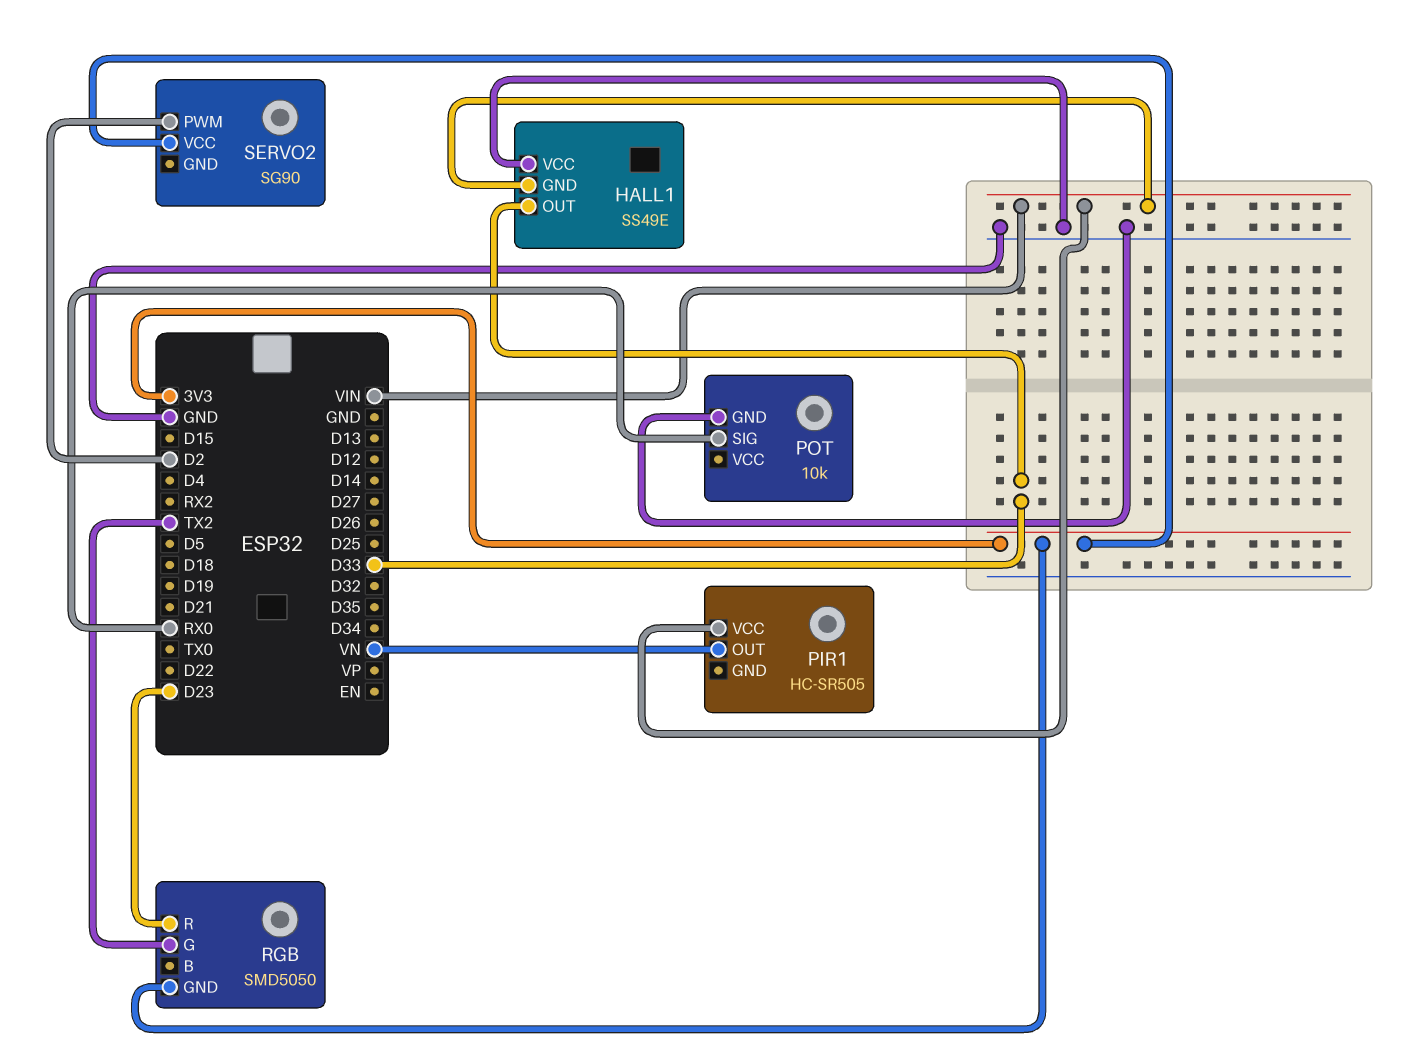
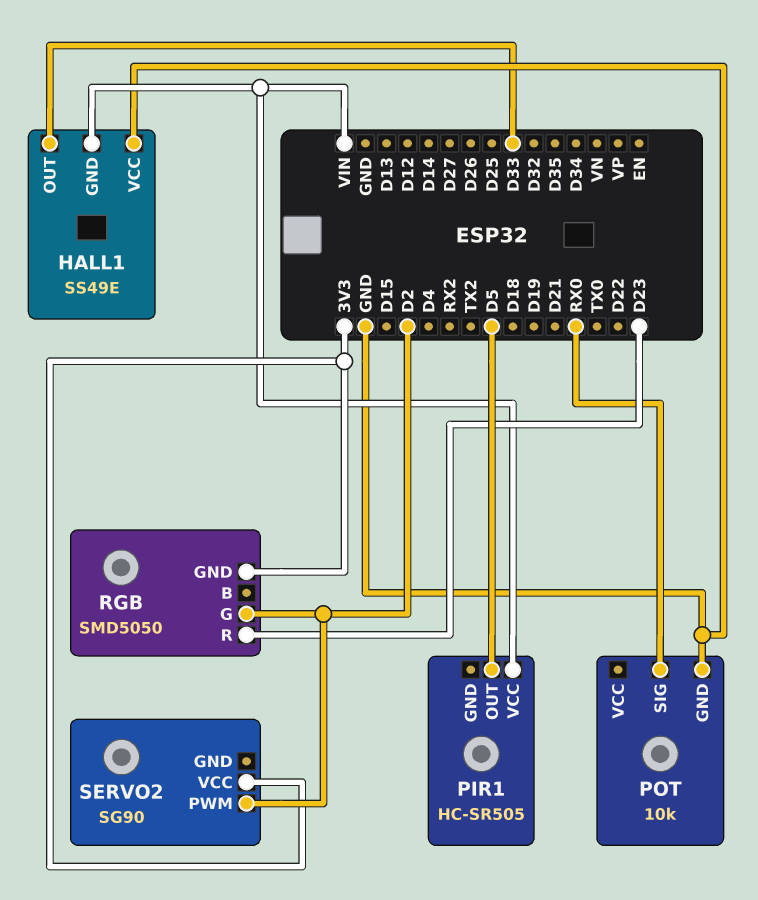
PIR1 pin OUT: VN -> D5
RGB pin G: TX2 -> D2

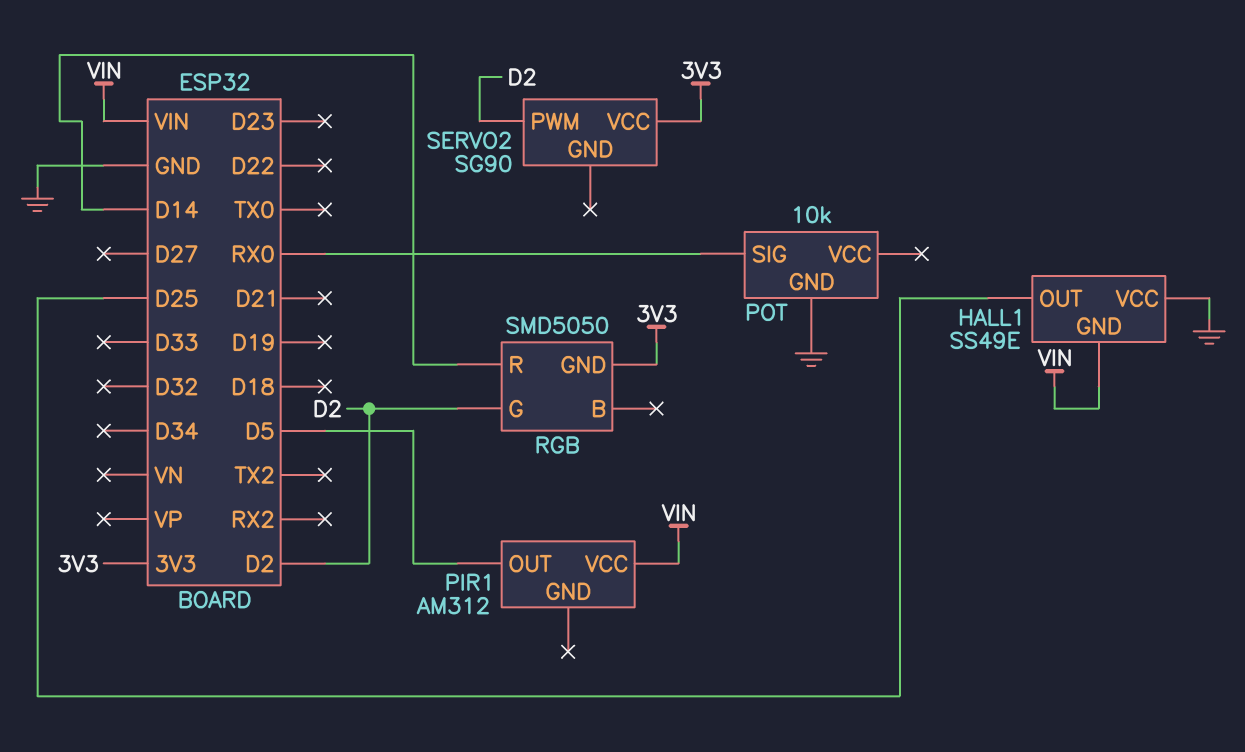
HALL1 pin OUT: D33 -> D25
PIR1: HC-SR505 -> AM312
RGB pin R: D23 -> D14

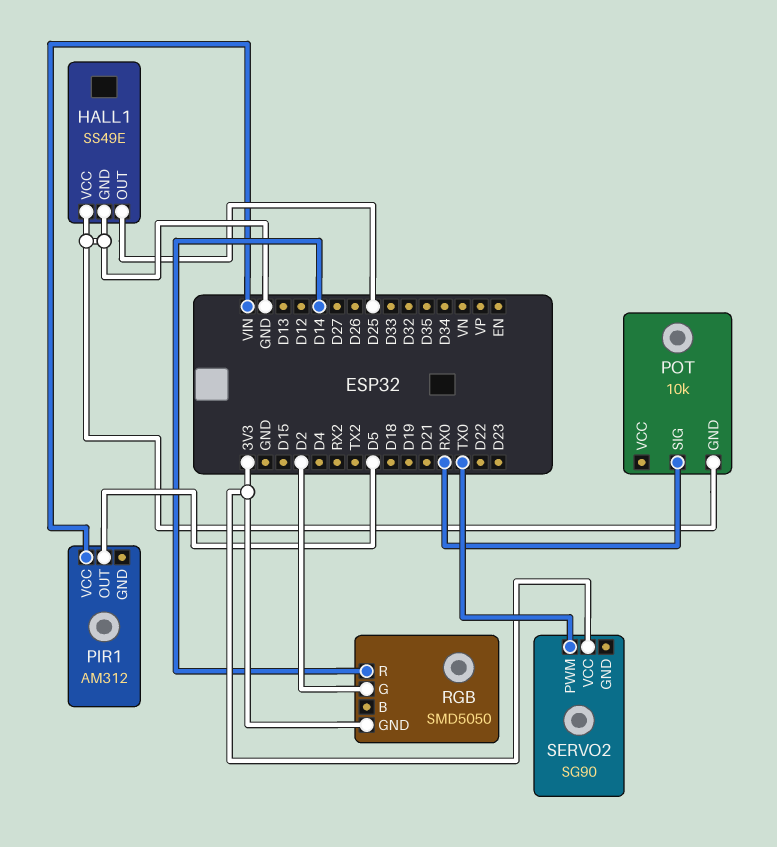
HALL1 pin GND: VIN -> GND
SERVO2 pin PWM: D2 -> TX0

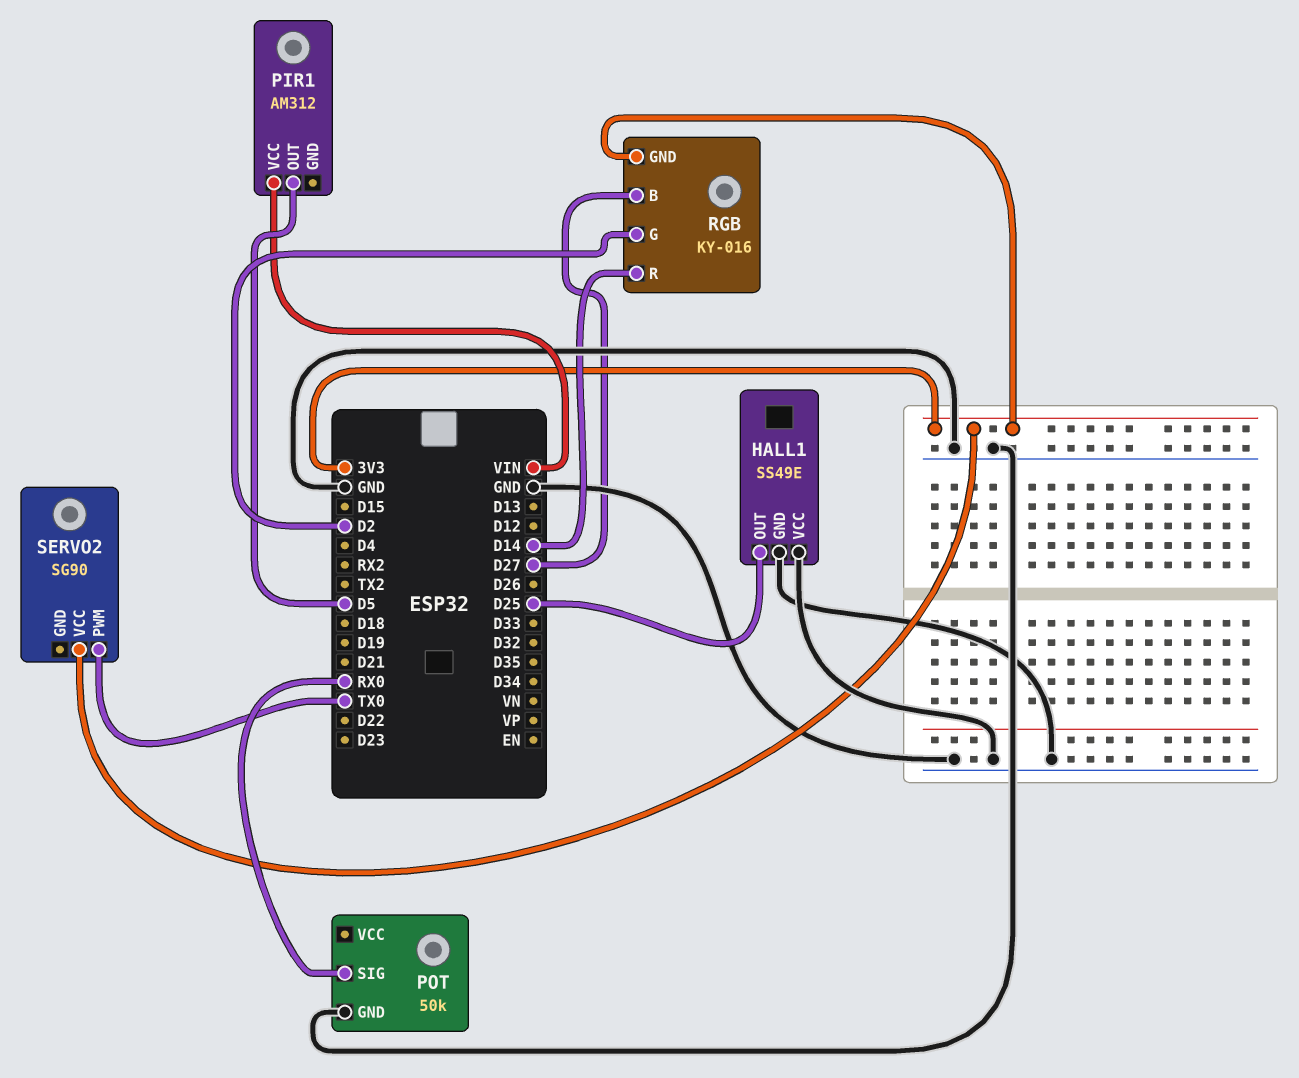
POT: 10k -> 50k
RGB: SMD5050 -> KY-016
RGB pin B: none -> D27

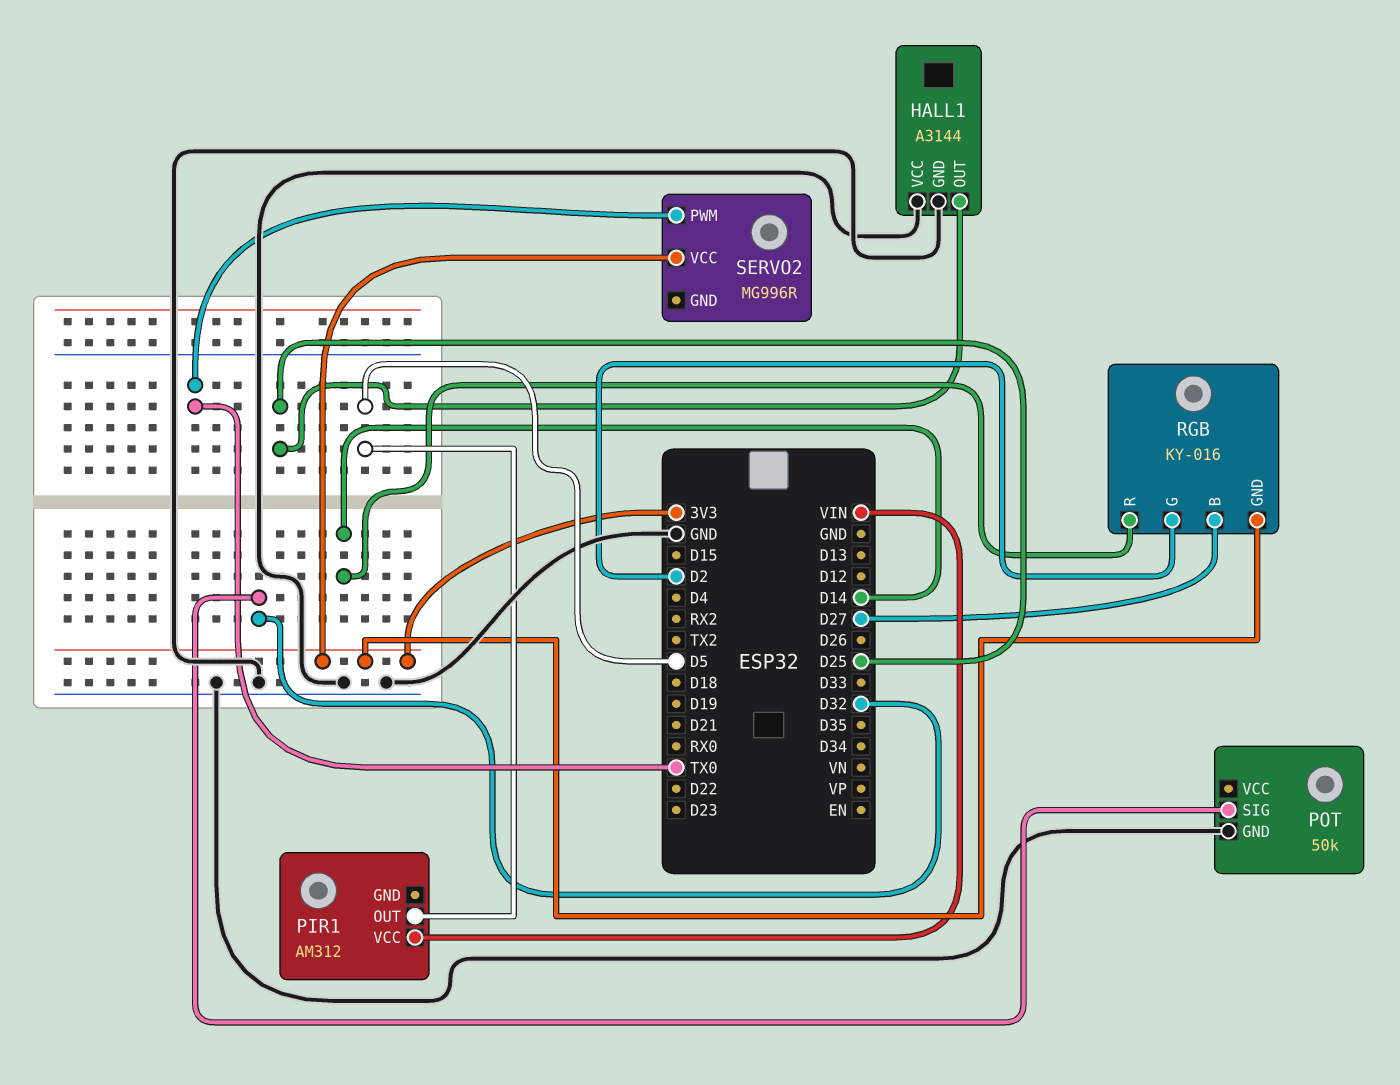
HALL1: SS49E -> A3144
POT pin SIG: RX0 -> D32
SERVO2: SG90 -> MG996R

